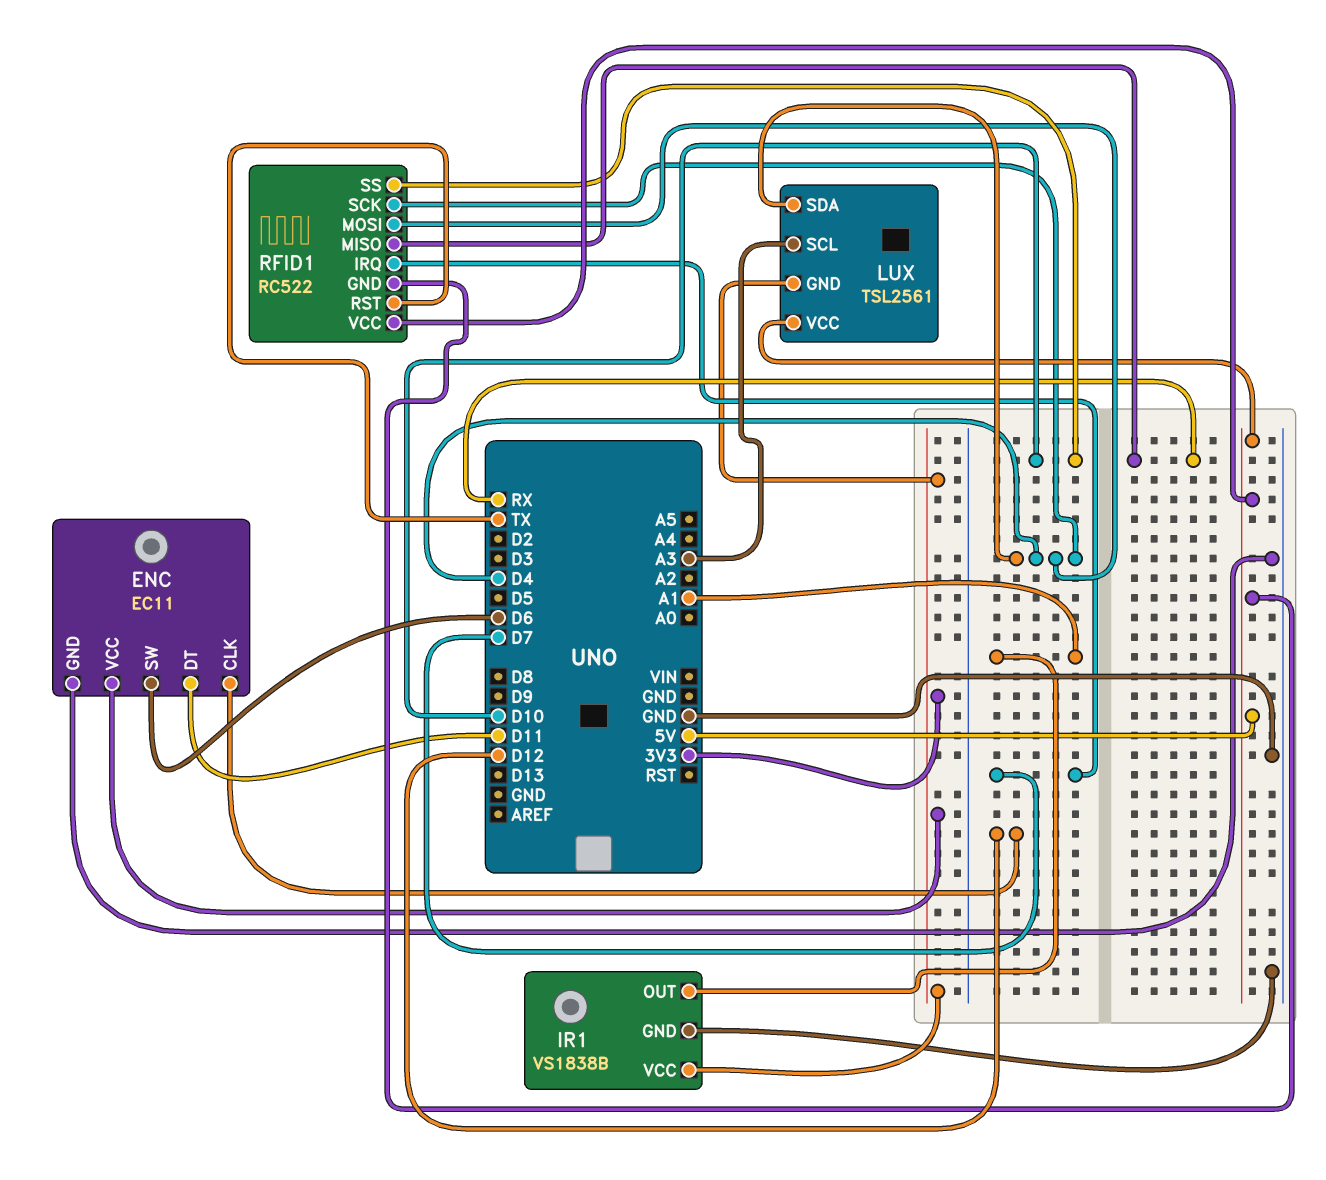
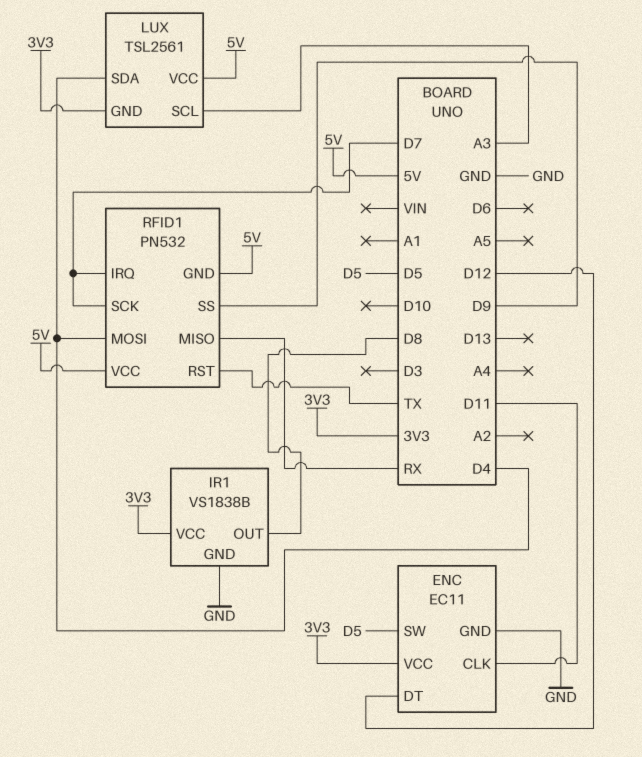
ENC pin CLK: D12 -> D11
ENC pin DT: D11 -> D12
ENC pin SW: D6 -> D5
IR1 pin OUT: A1 -> D8
RFID1: RC522 -> PN532
RFID1 pin SCK: D4 -> D7
RFID1 pin SS: D10 -> D9

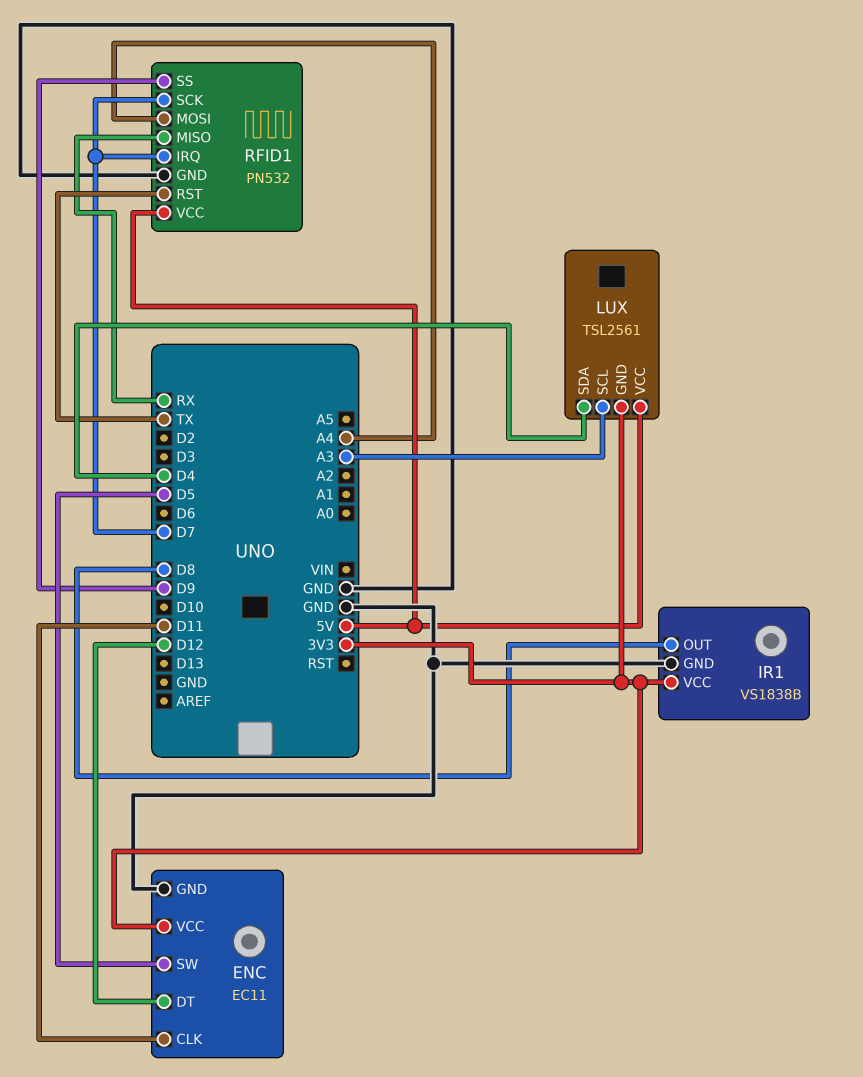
RFID1 pin GND: 5V -> GND
RFID1 pin MOSI: D4 -> A4

